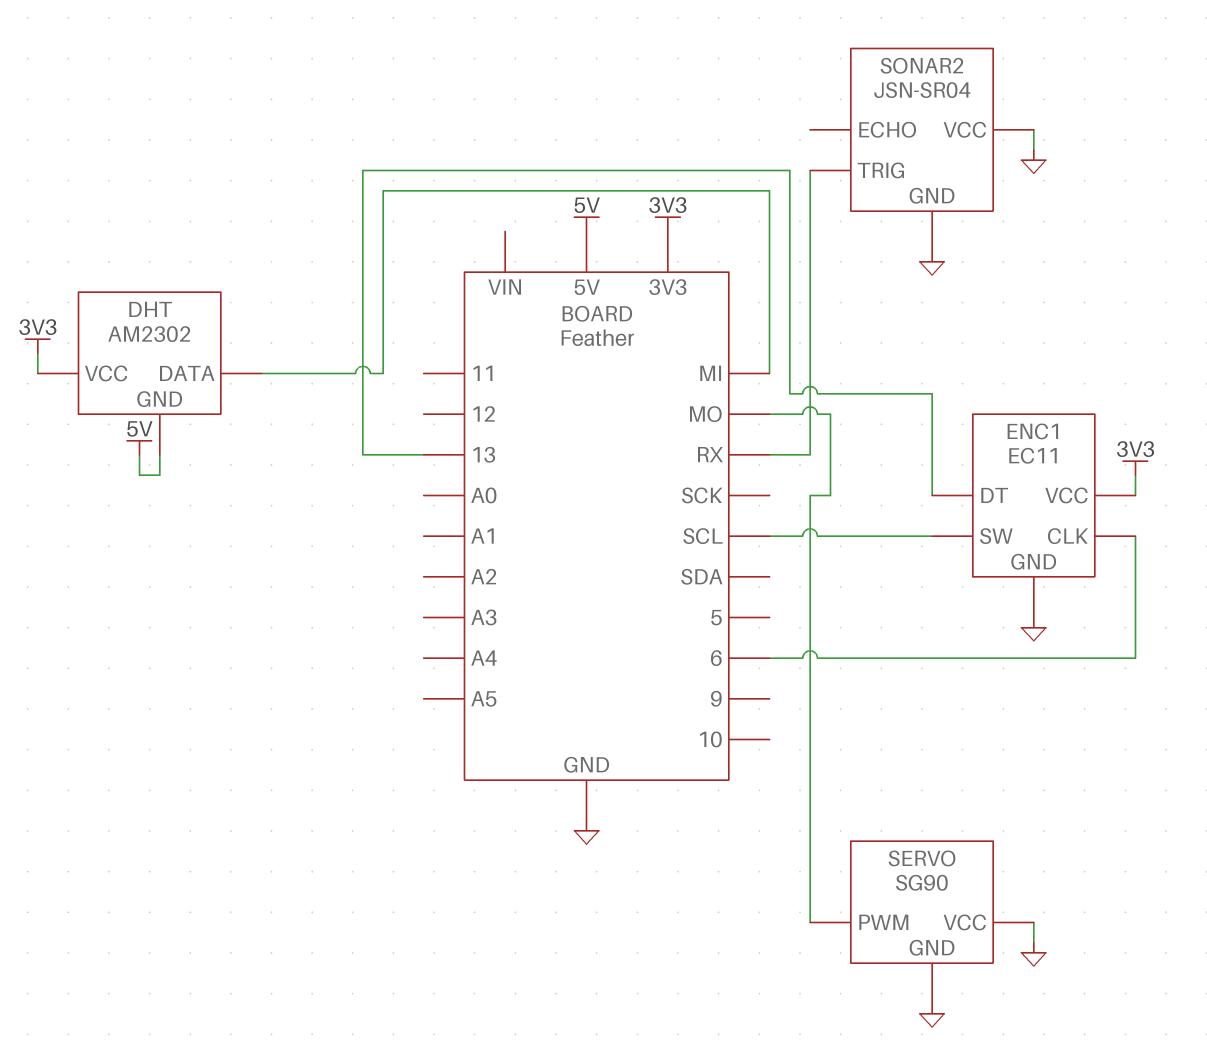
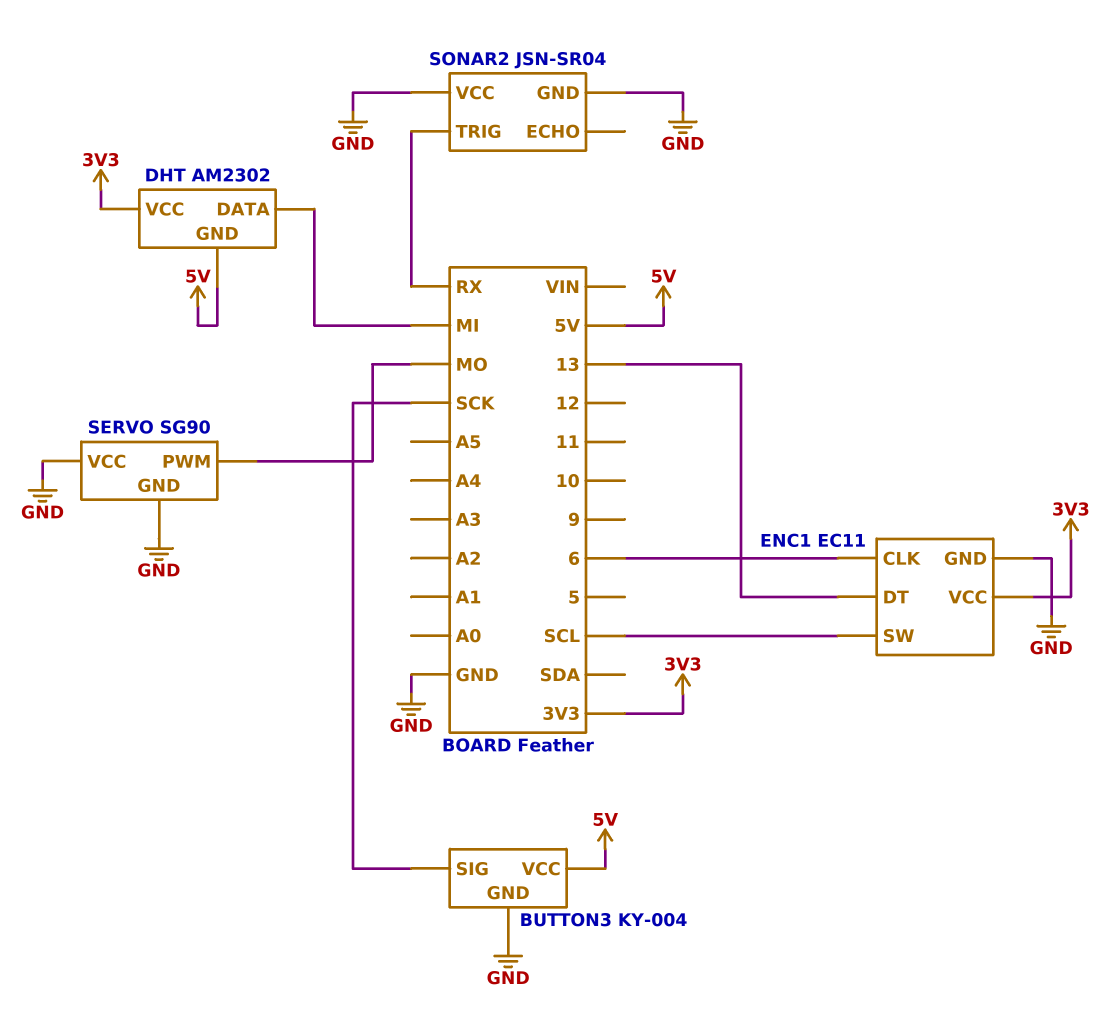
BUTTON3: none -> KY-004
BUTTON3 pin GND: none -> GND
BUTTON3 pin SIG: none -> SCK
BUTTON3 pin VCC: none -> 5V

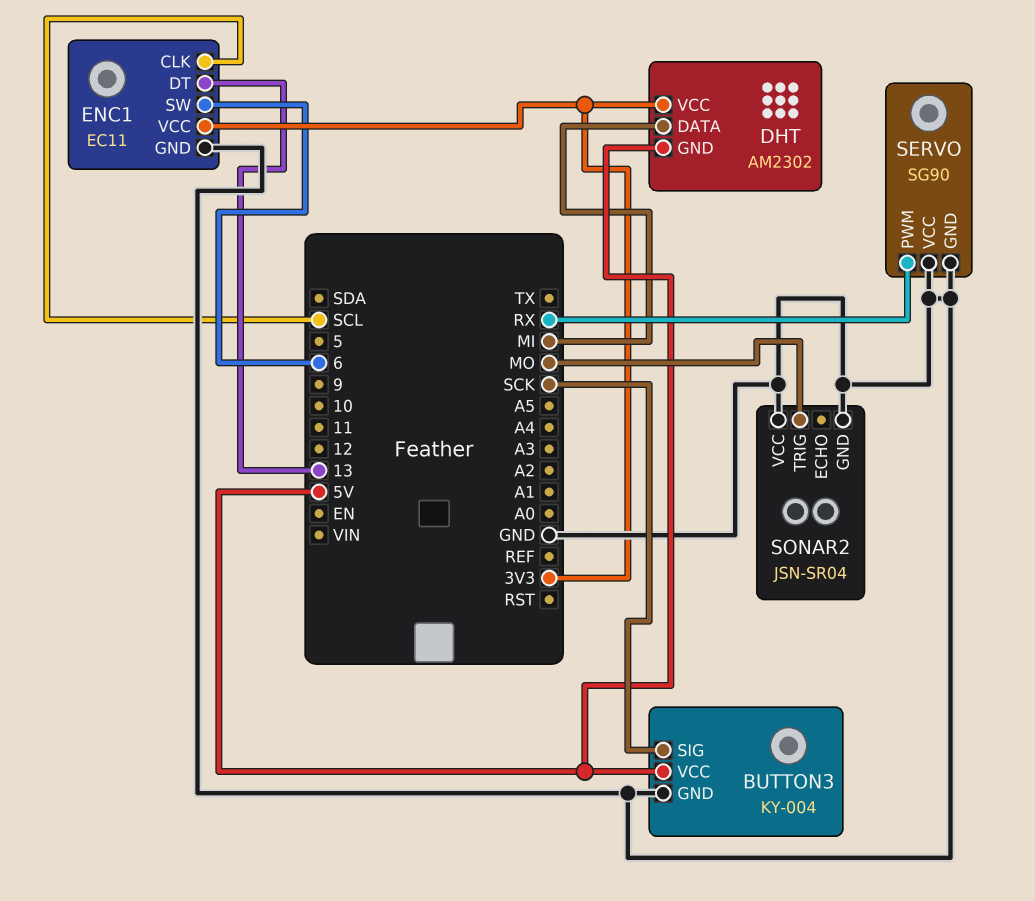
ENC1 pin CLK: 6 -> SCL
ENC1 pin SW: SCL -> 6
SERVO pin PWM: MO -> RX
SONAR2 pin TRIG: RX -> MO

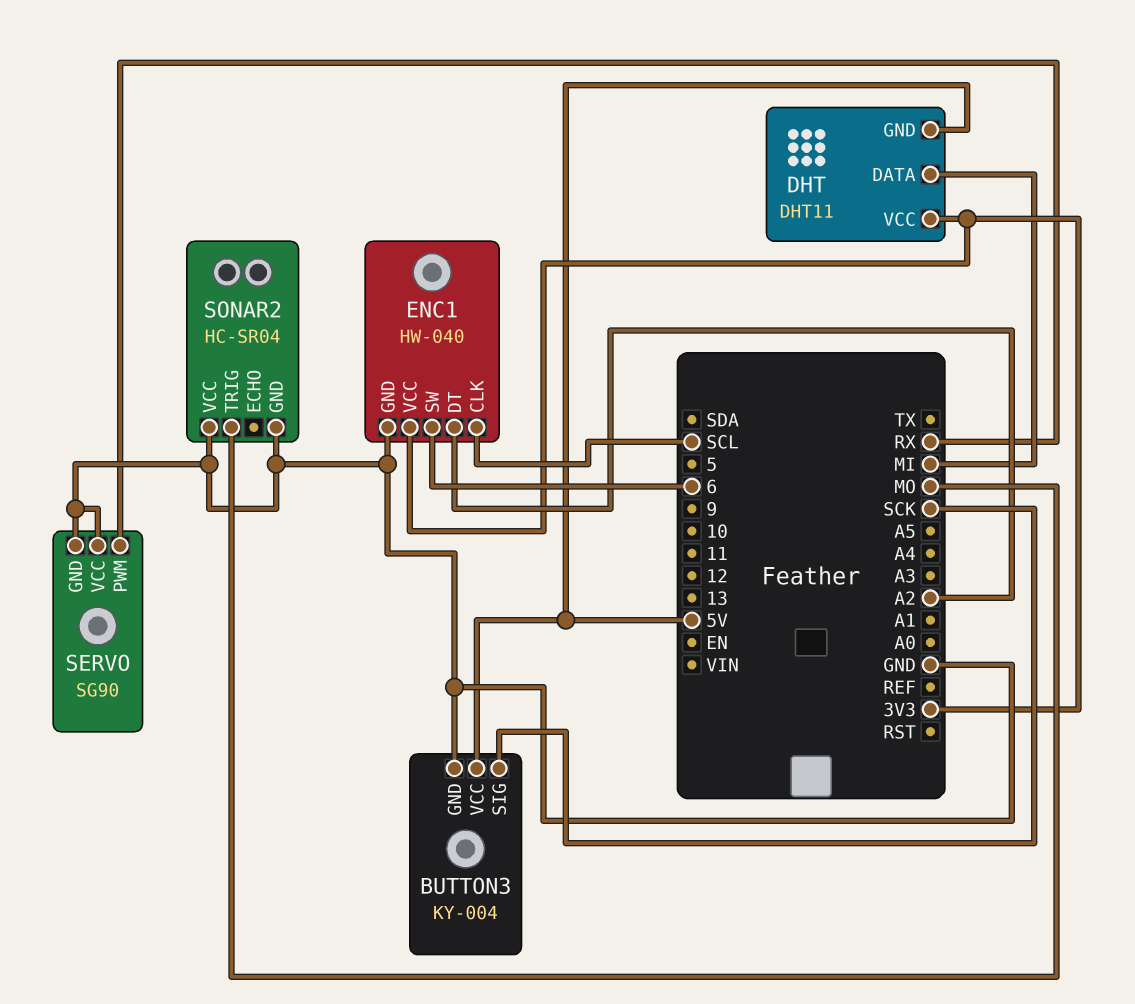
DHT: AM2302 -> DHT11
ENC1: EC11 -> HW-040
ENC1 pin DT: 13 -> A2
SONAR2: JSN-SR04 -> HC-SR04

